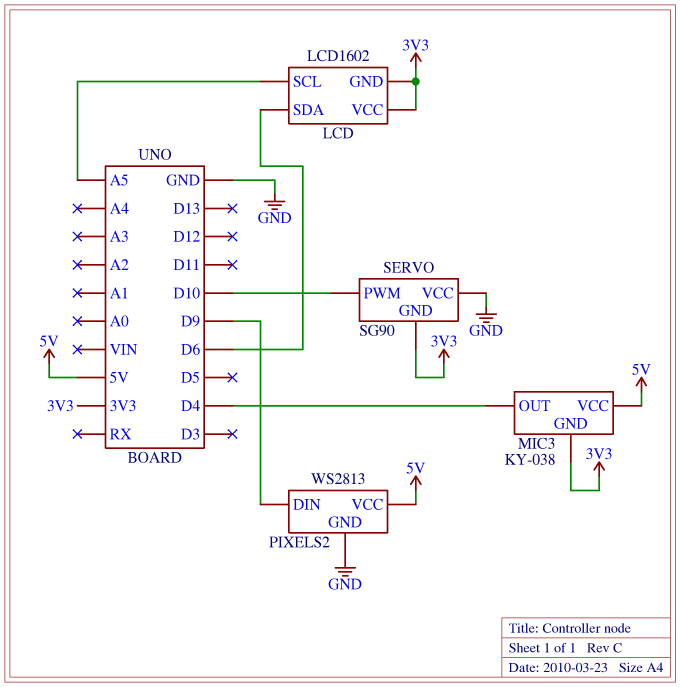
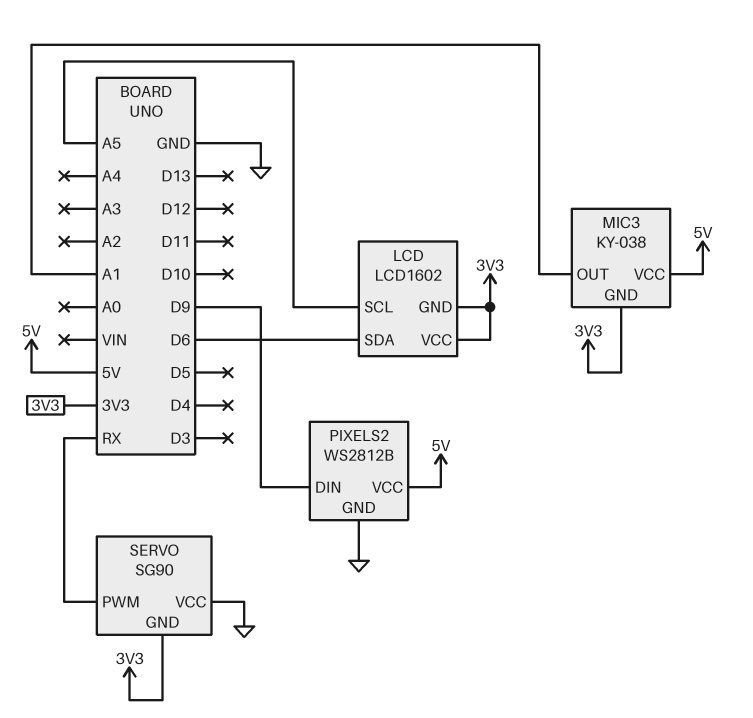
MIC3 pin OUT: D4 -> A1
PIXELS2: WS2813 -> WS2812B
SERVO pin PWM: D10 -> RX

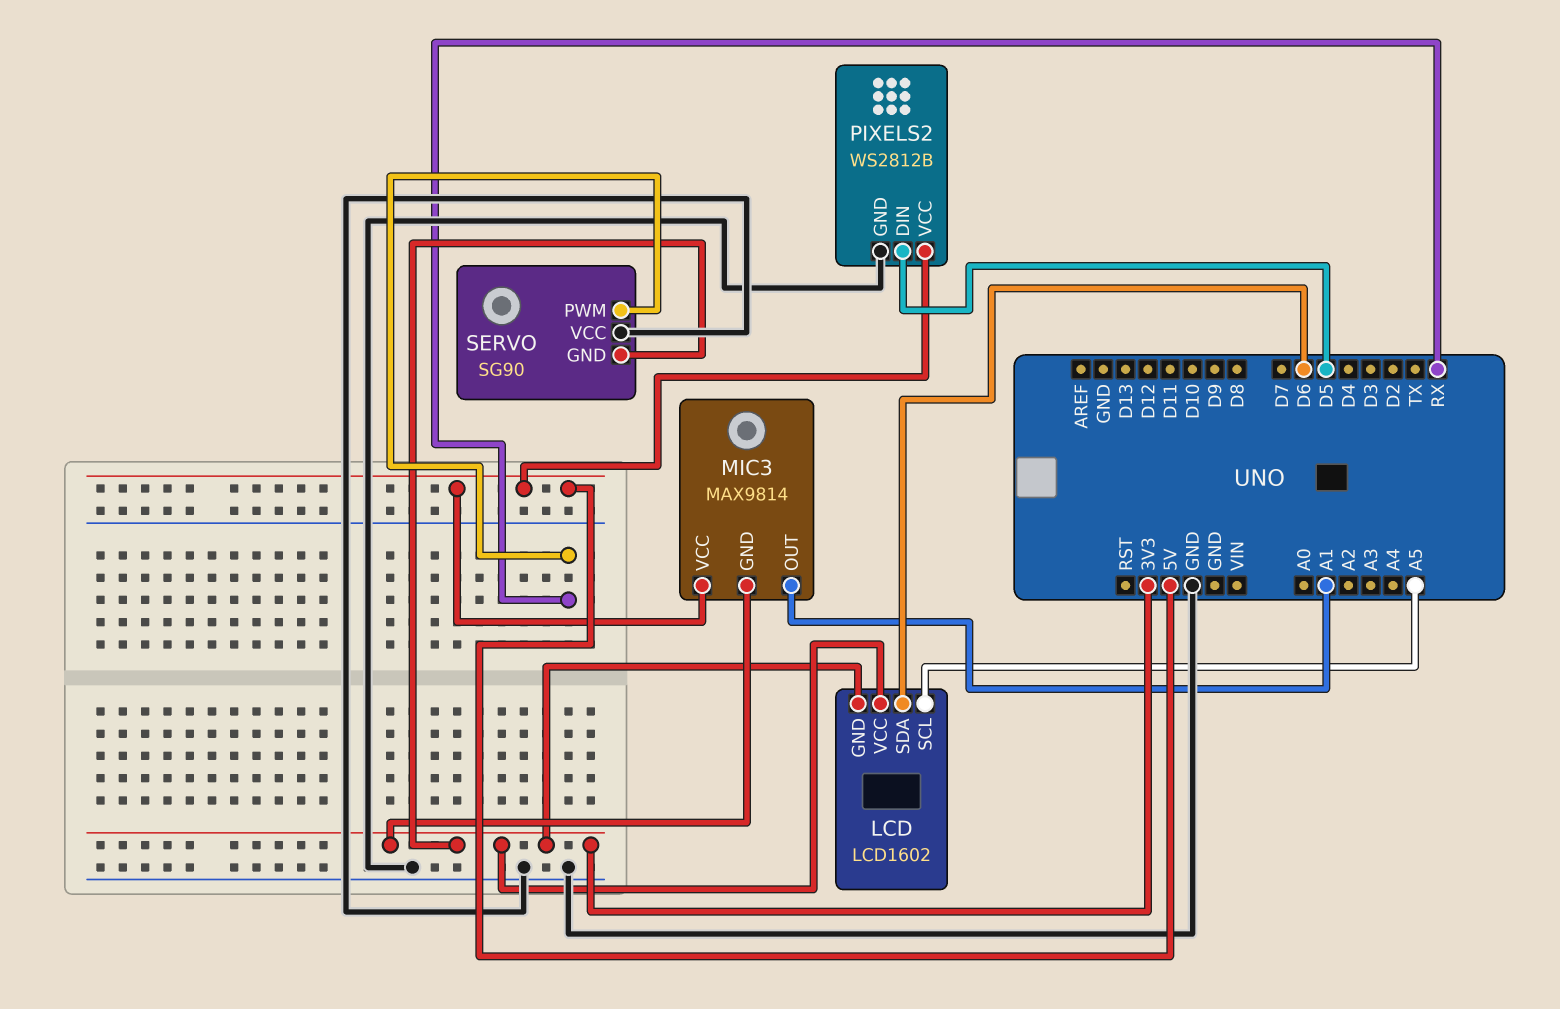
MIC3: KY-038 -> MAX9814
PIXELS2 pin DIN: D9 -> D5

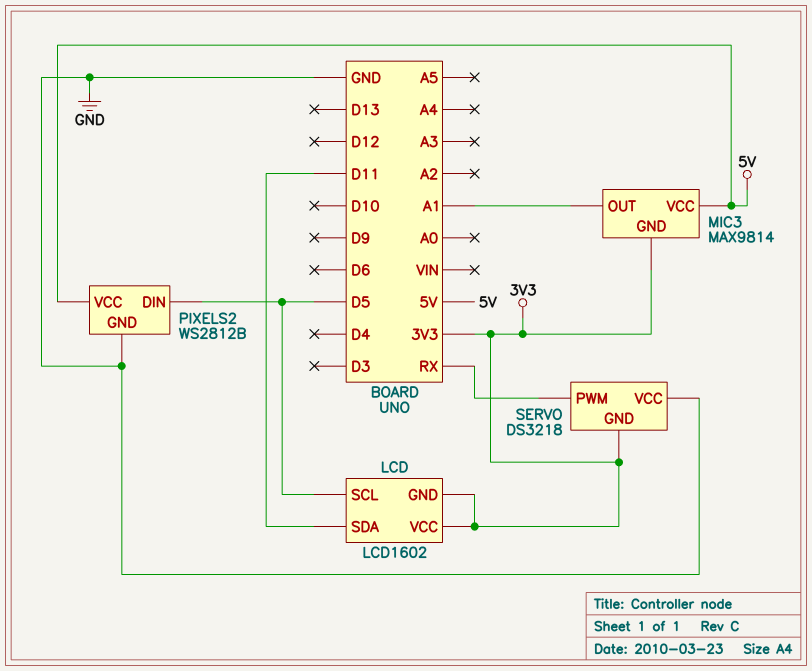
LCD pin SCL: A5 -> D5
LCD pin SDA: D6 -> D11
SERVO: SG90 -> DS3218

